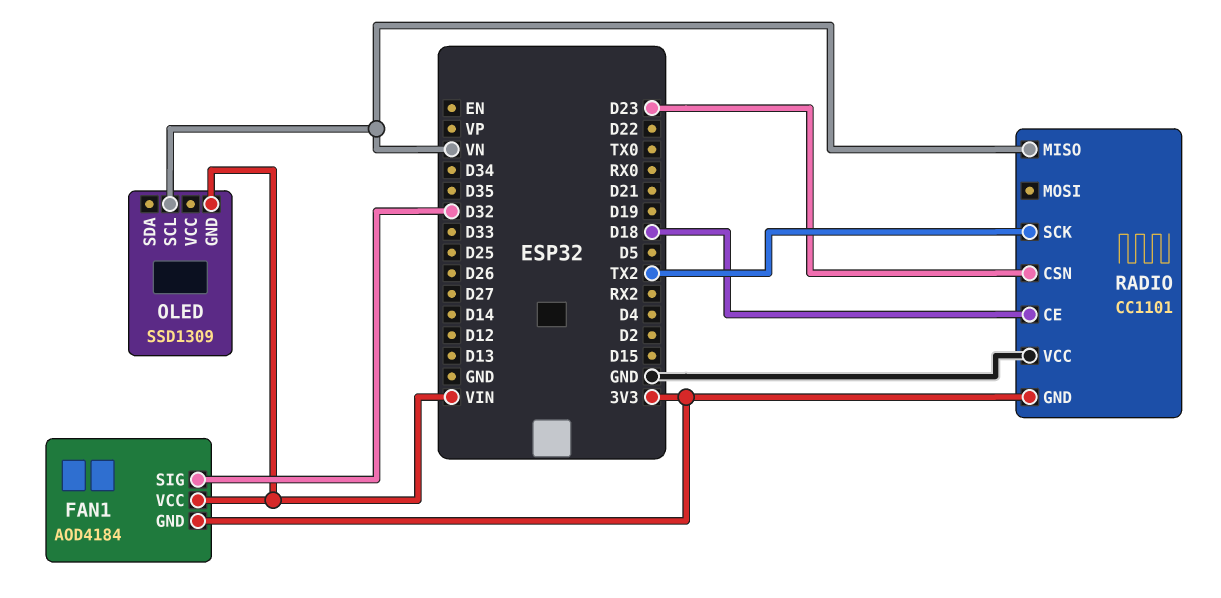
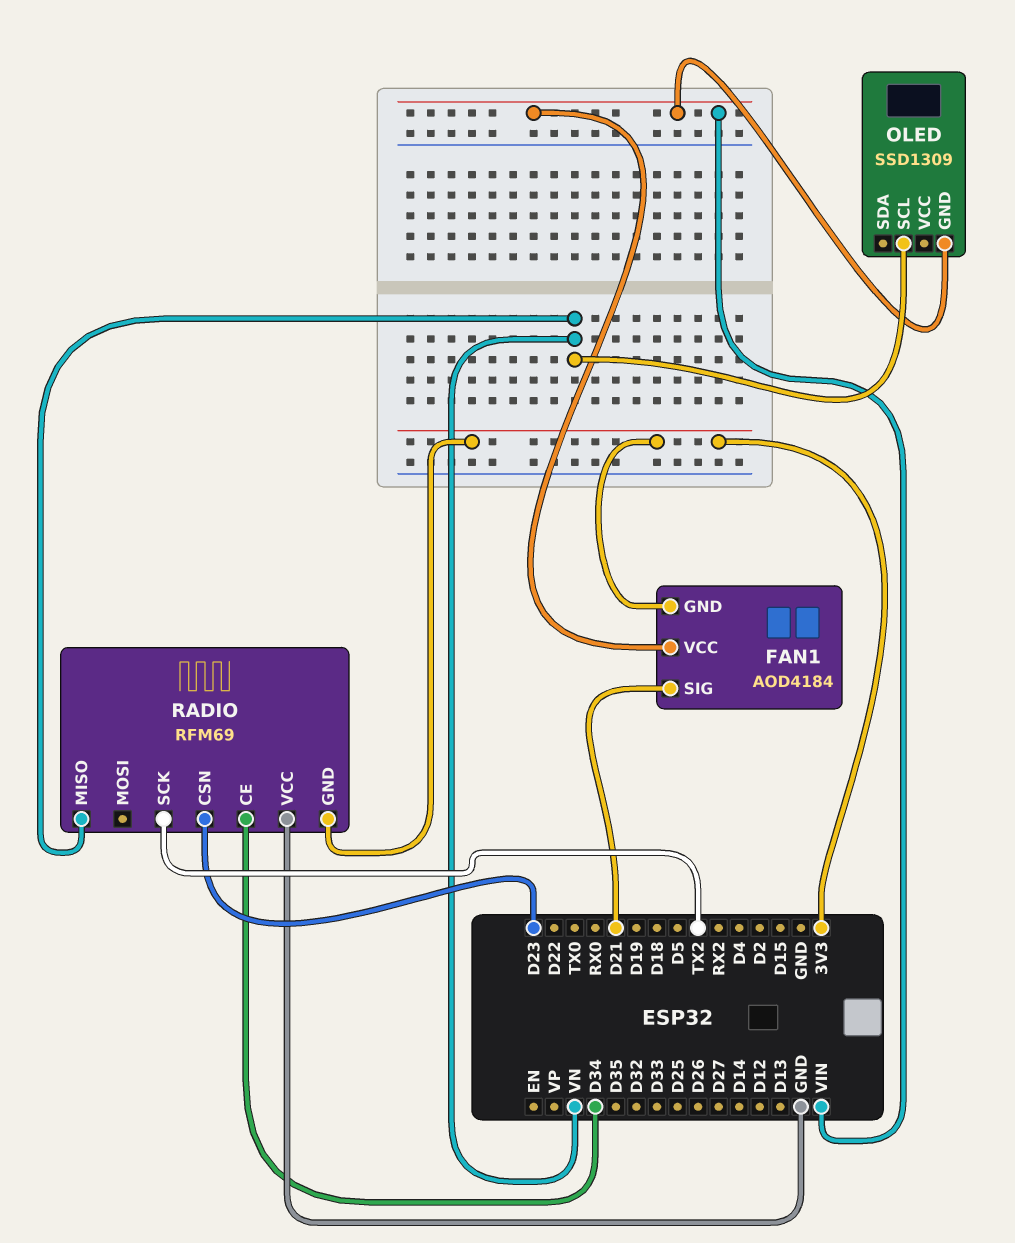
FAN1 pin SIG: D32 -> D21
RADIO: CC1101 -> RFM69
RADIO pin CE: D18 -> D34

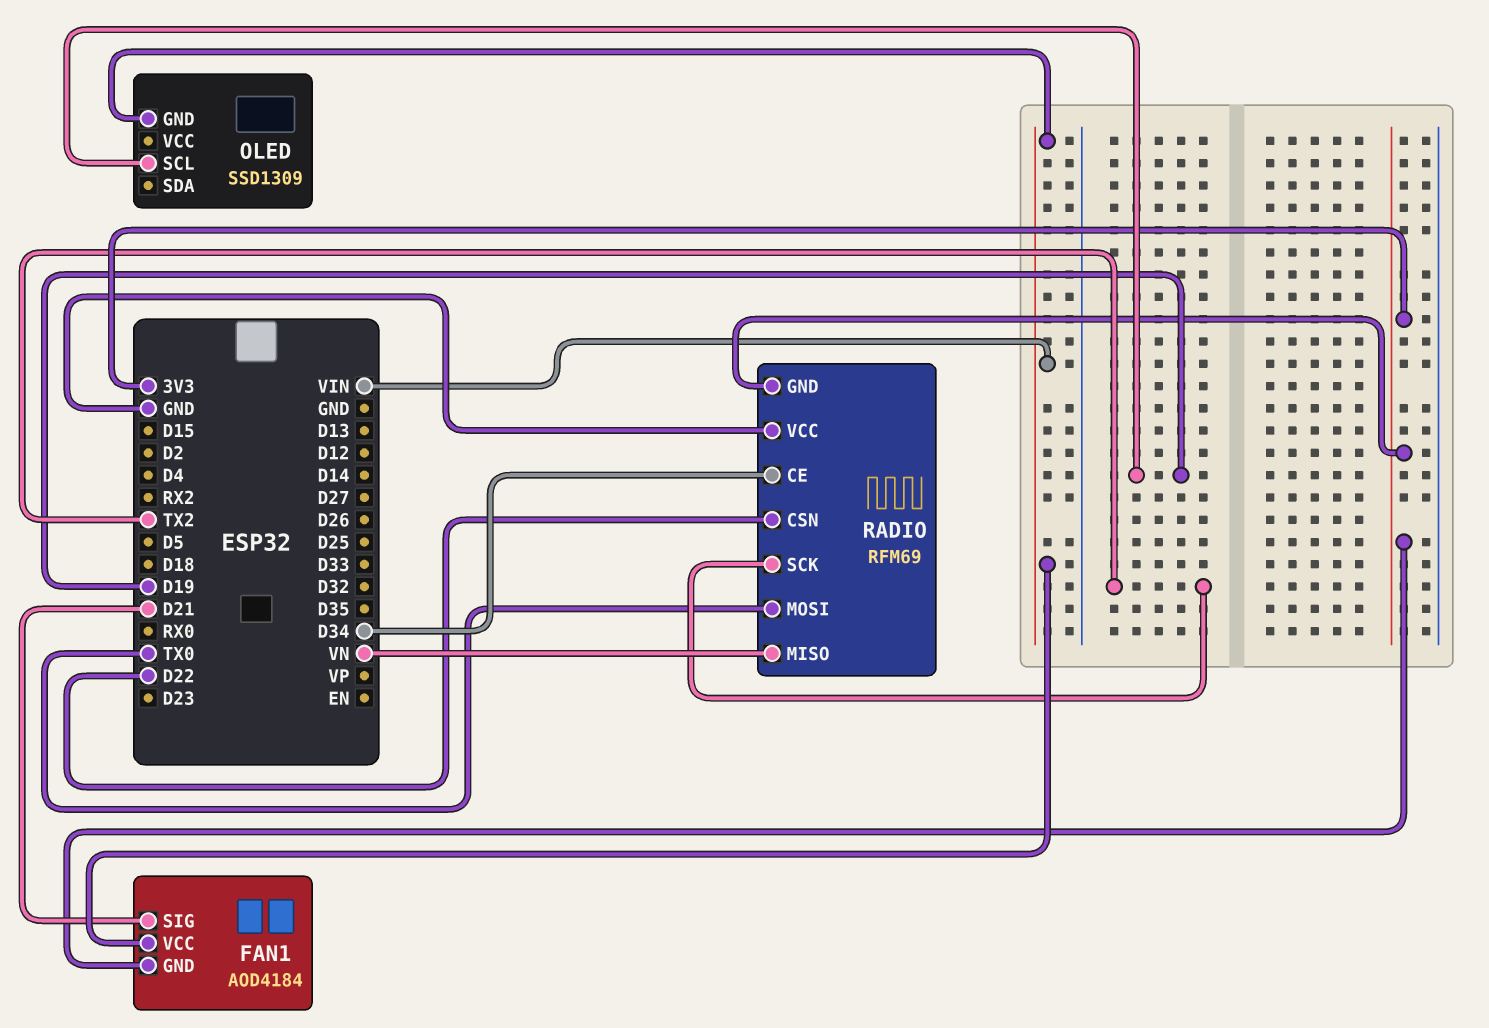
OLED pin SCL: VN -> D19
RADIO pin CSN: D23 -> D22
RADIO pin MOSI: none -> TX0

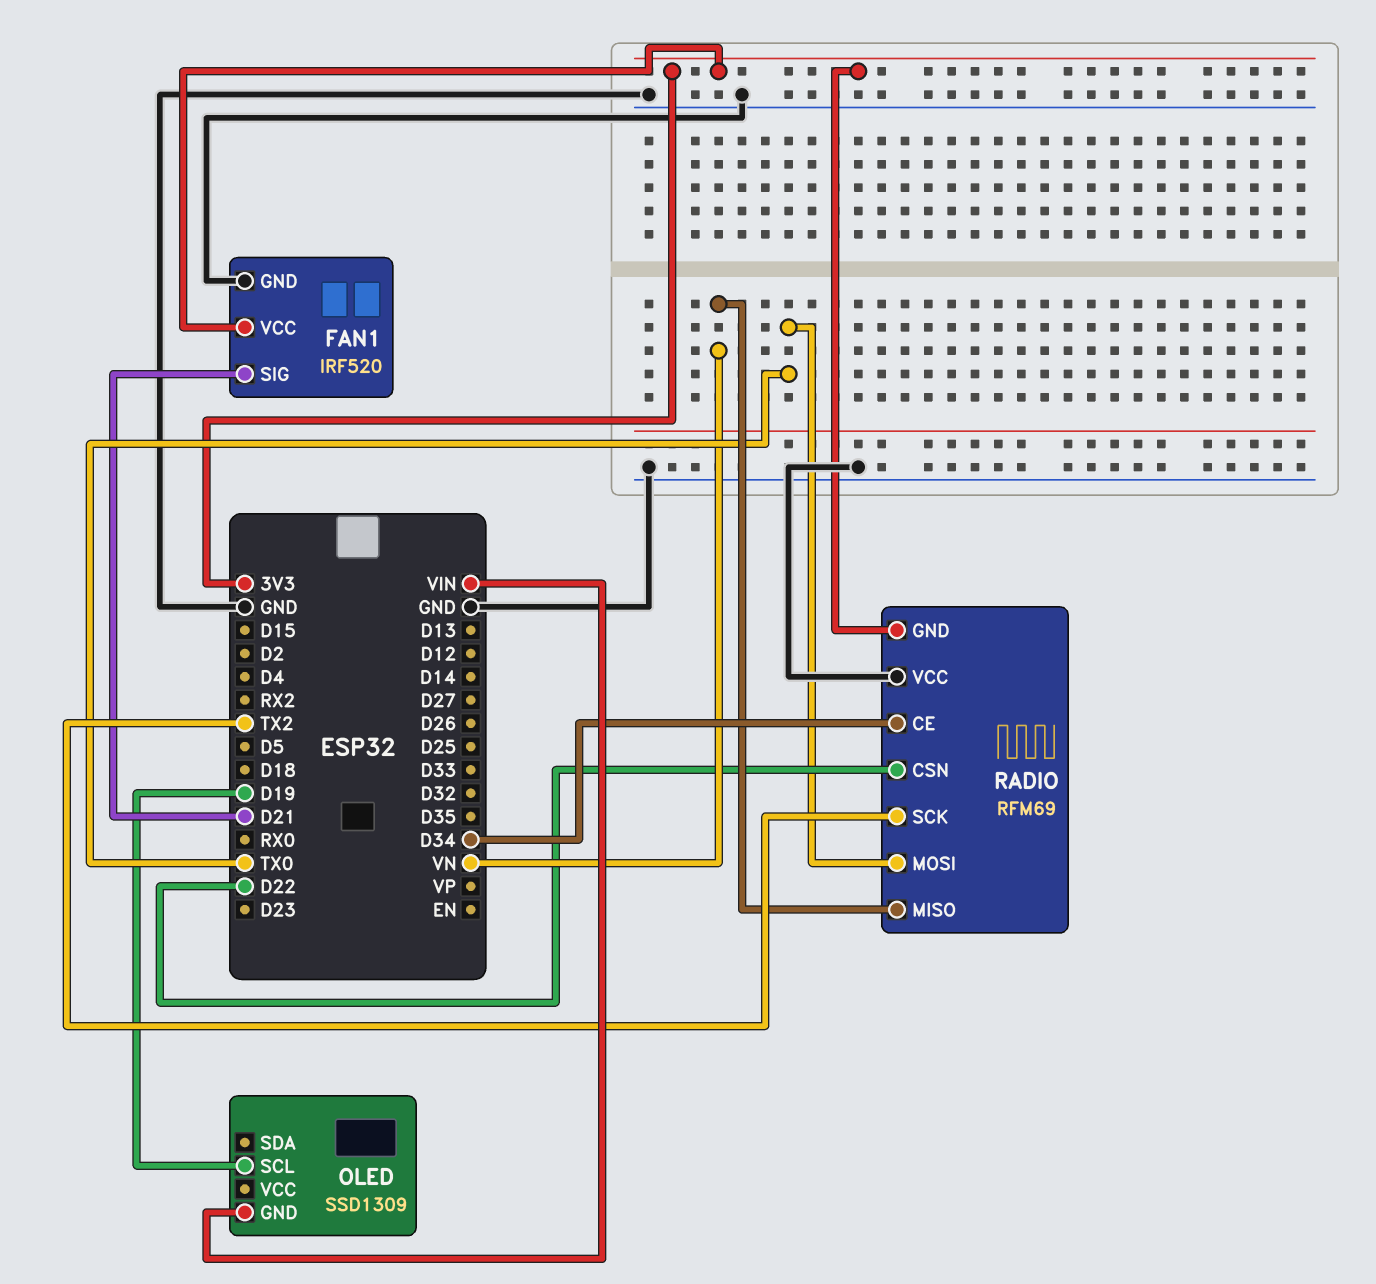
FAN1: AOD4184 -> IRF520
FAN1 pin GND: 3V3 -> GND
FAN1 pin VCC: VIN -> 3V3

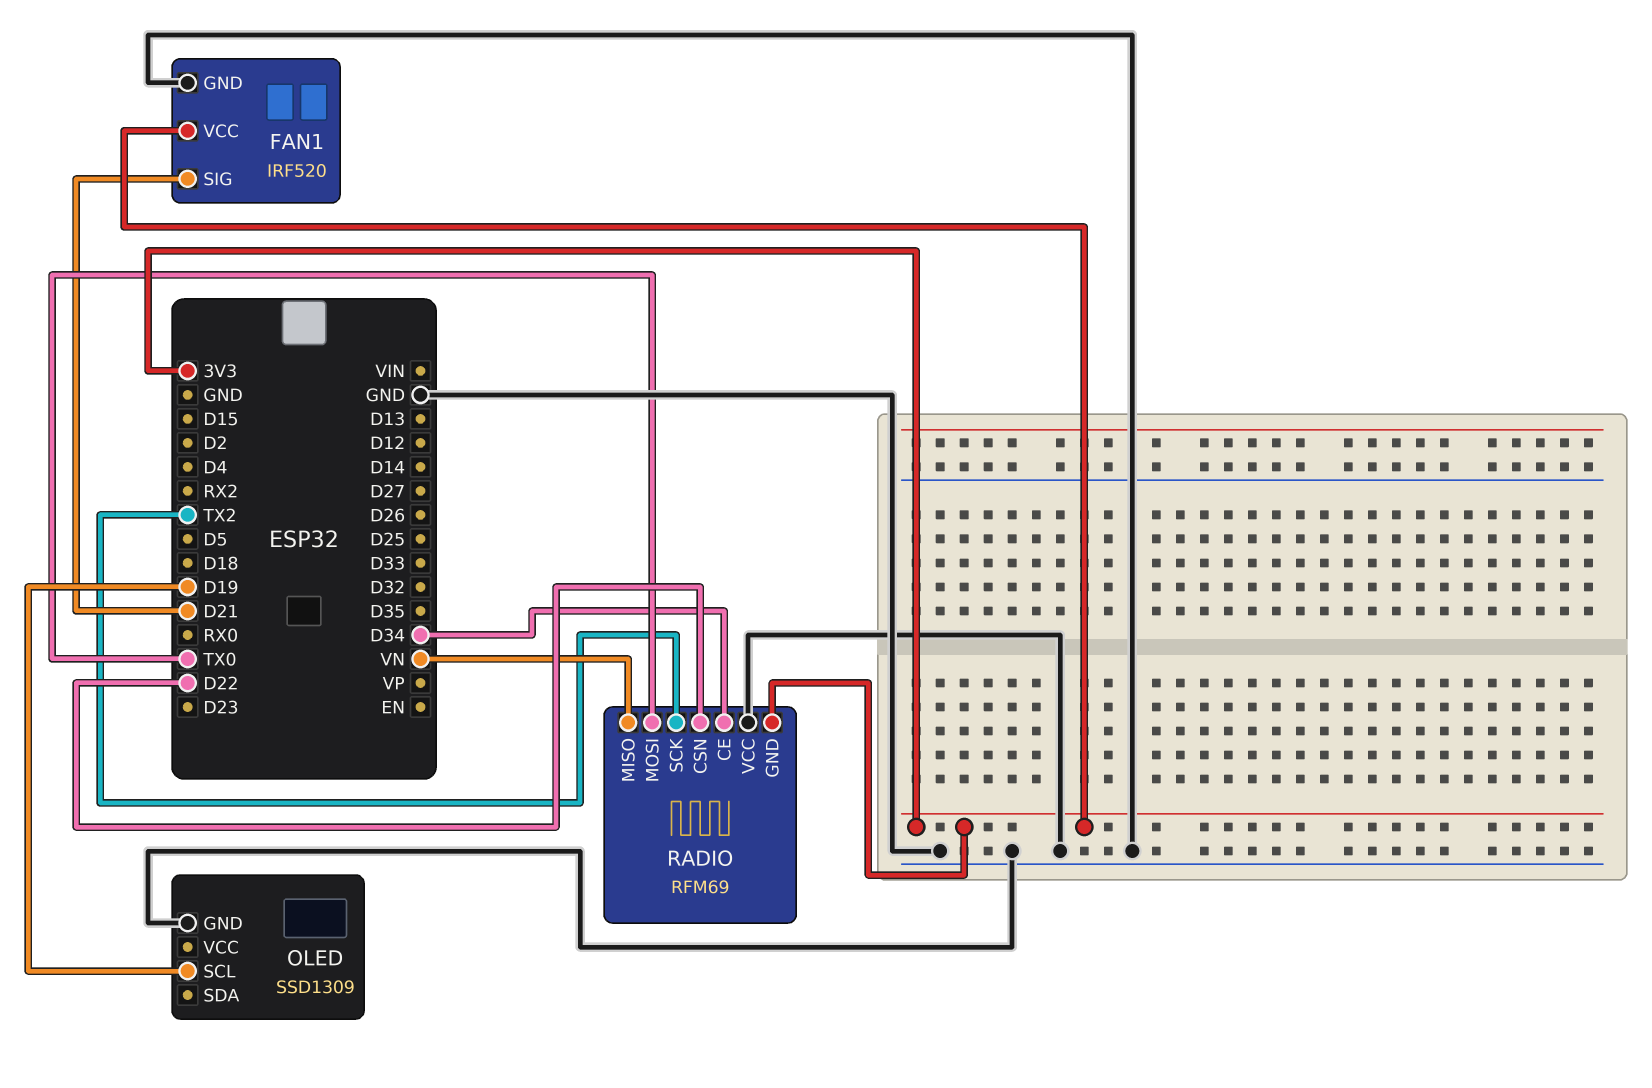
OLED pin GND: VIN -> GND

